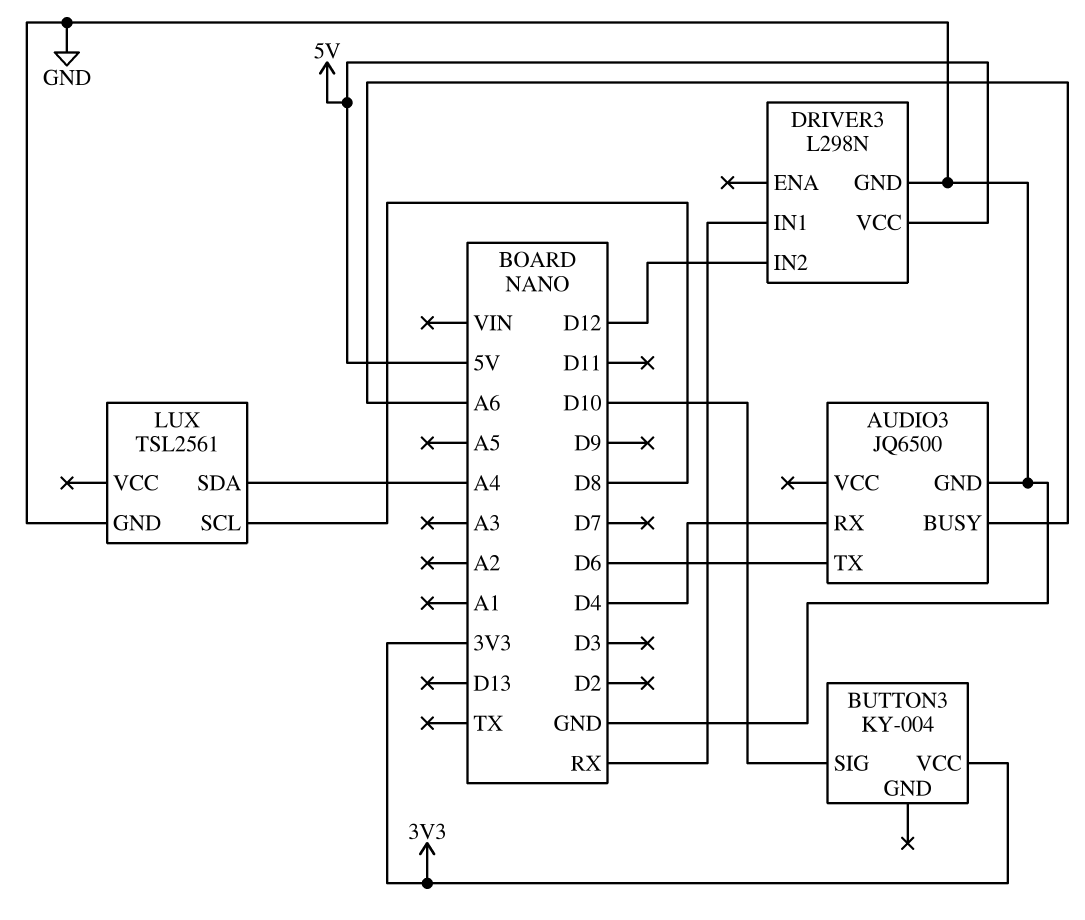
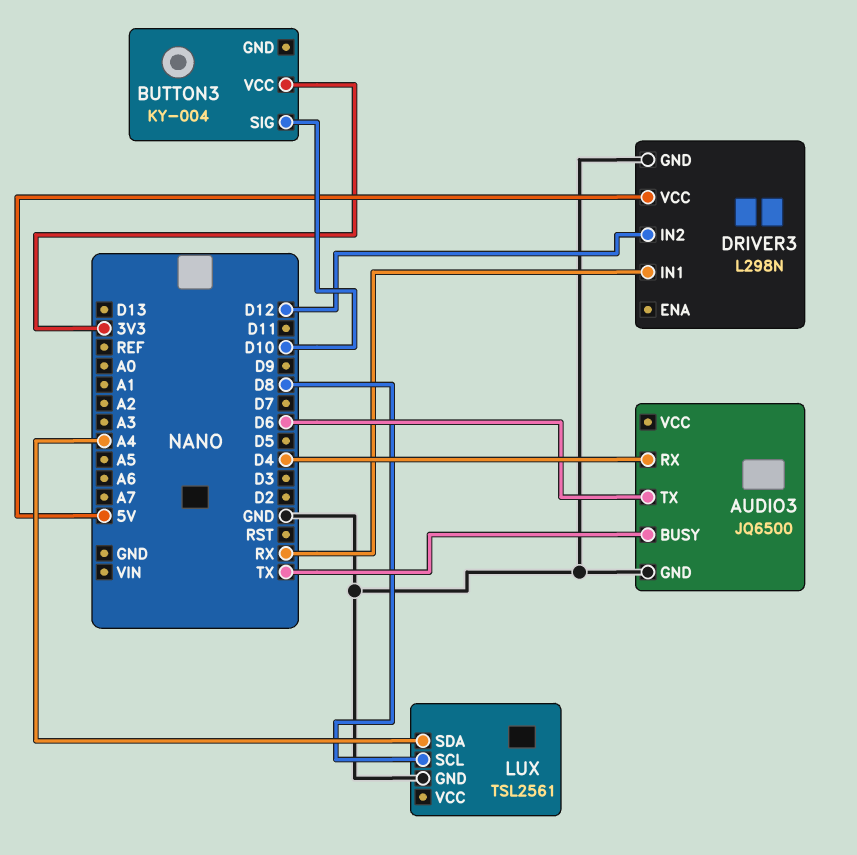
AUDIO3 pin BUSY: A6 -> TX

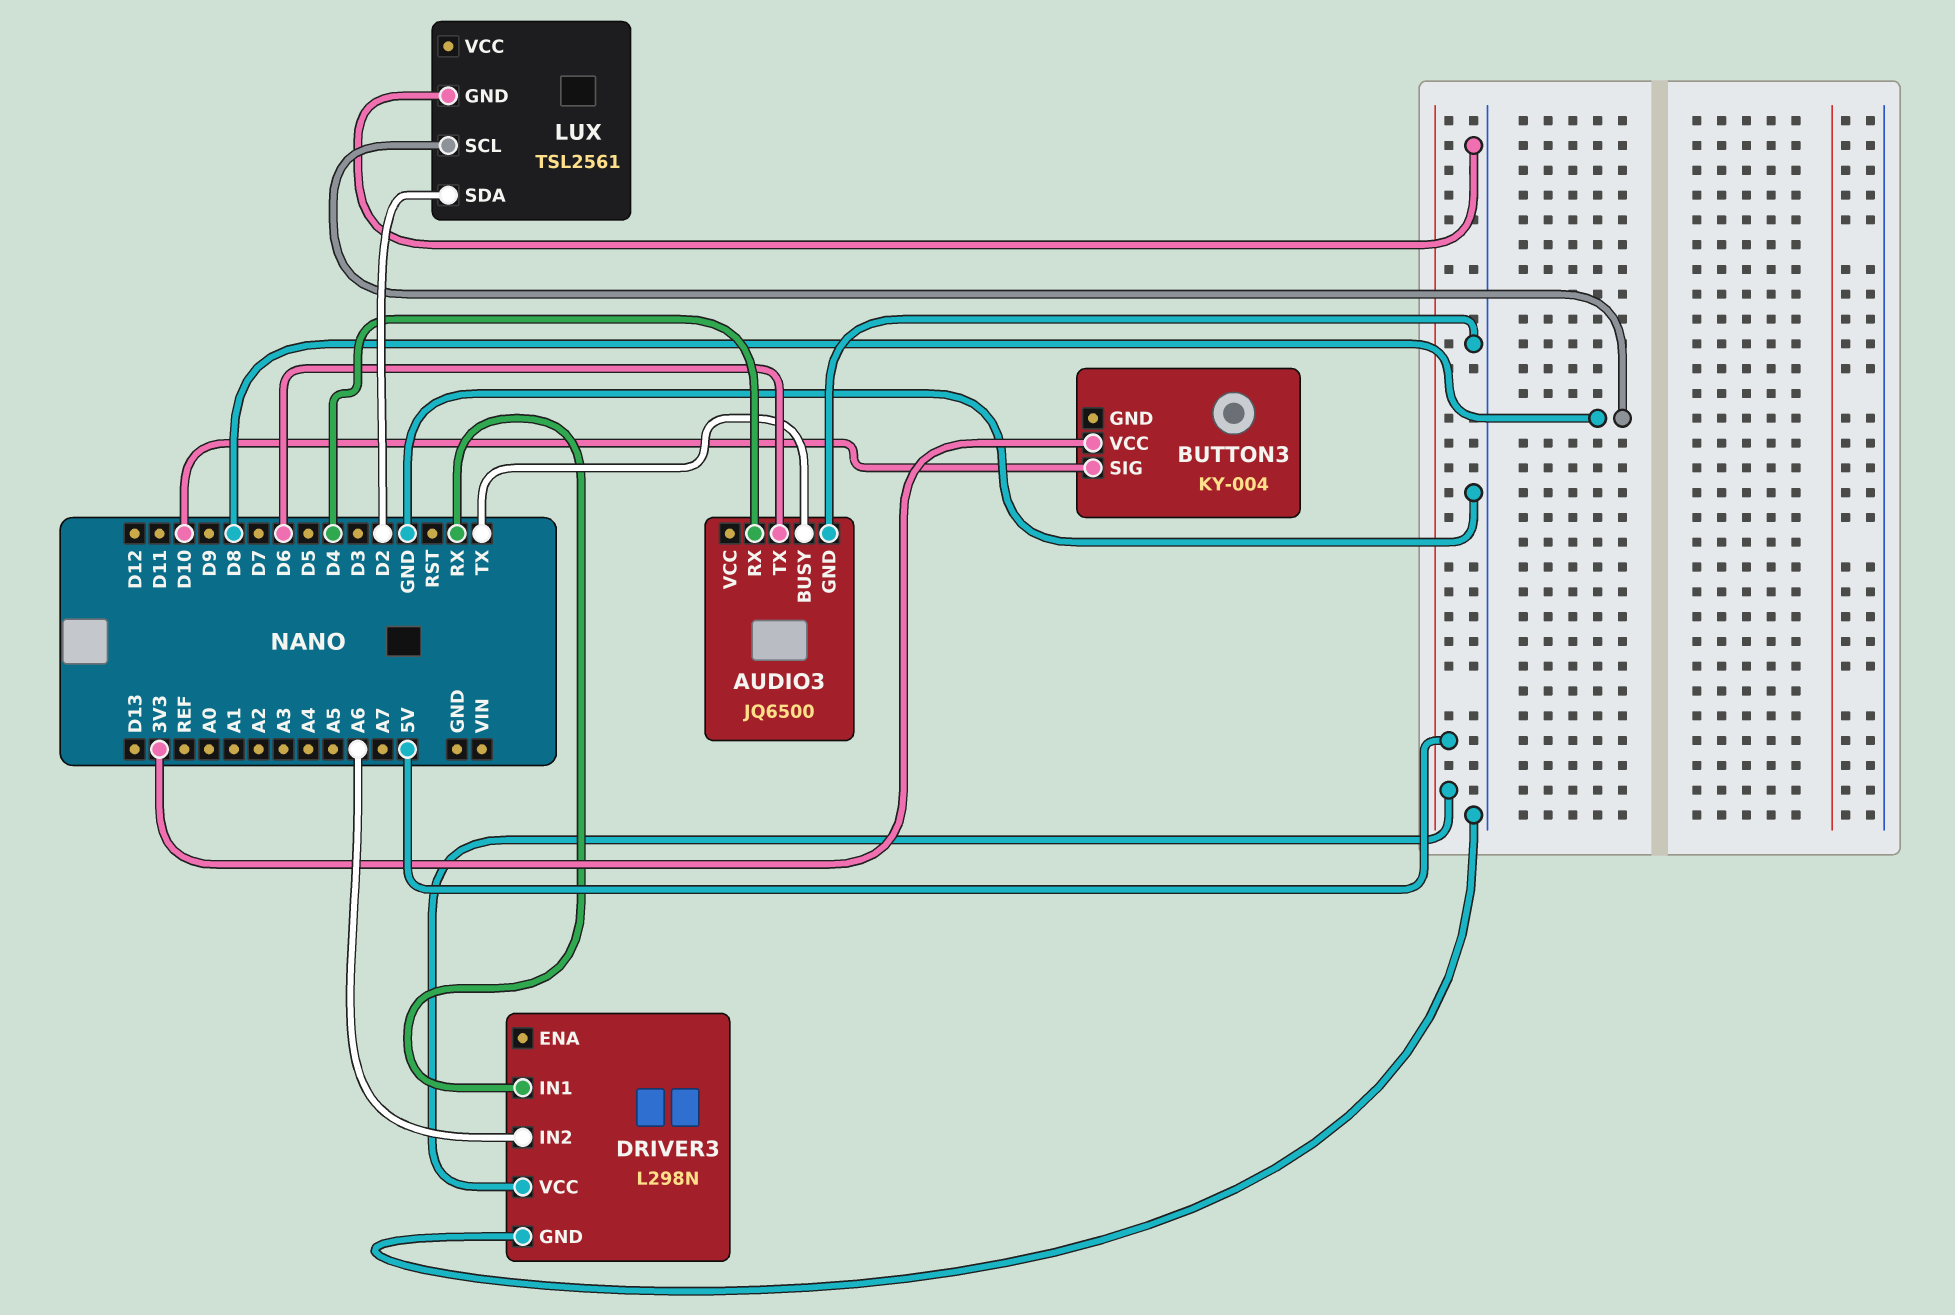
DRIVER3 pin IN2: D12 -> A6
LUX pin SDA: A4 -> D2

